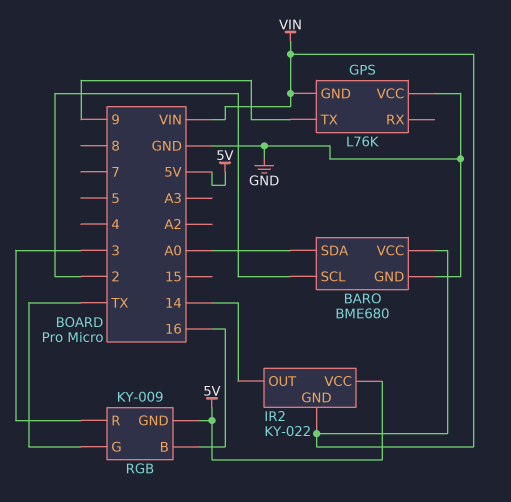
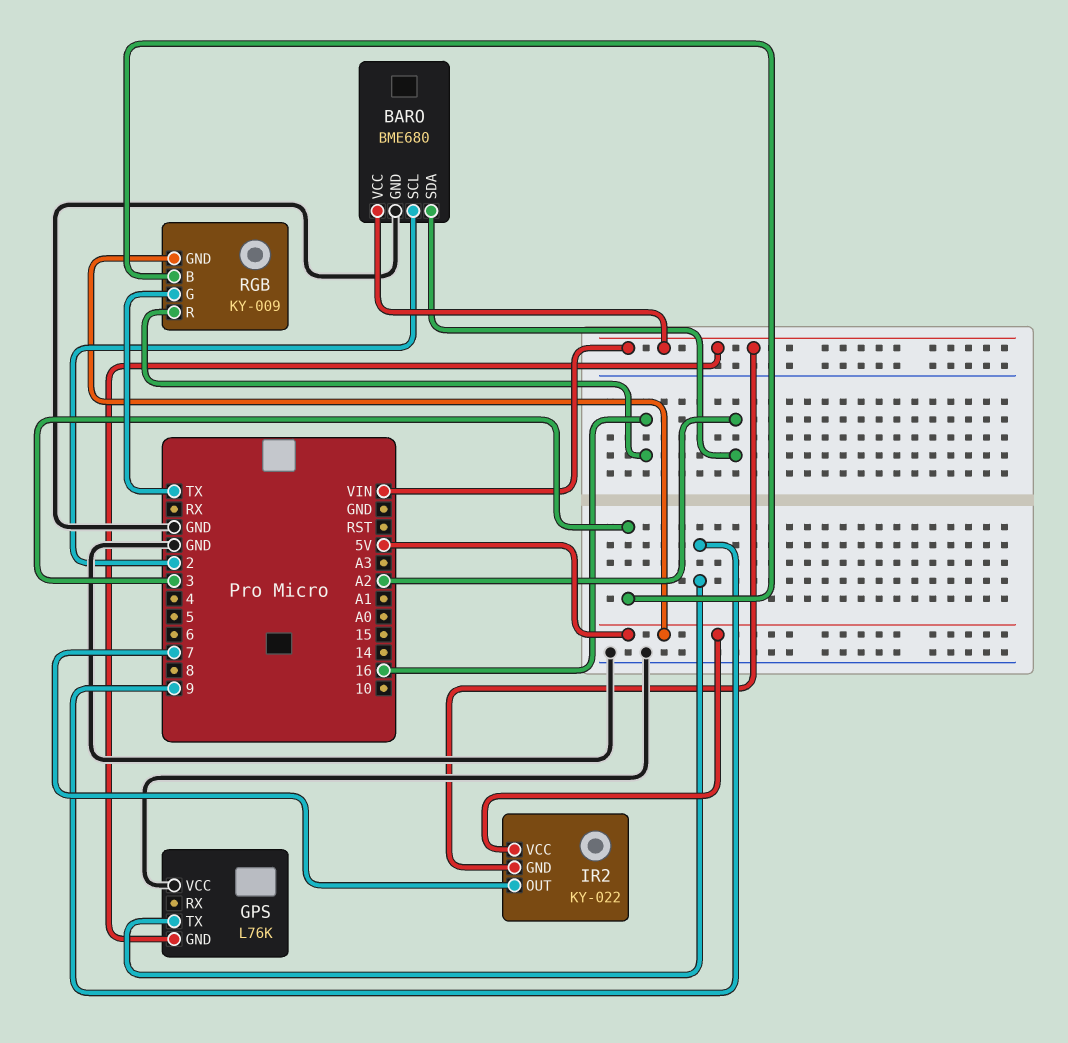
BARO pin SDA: A0 -> A2
IR2 pin OUT: 14 -> 7
RGB pin B: 16 -> 3
RGB pin R: 3 -> 16

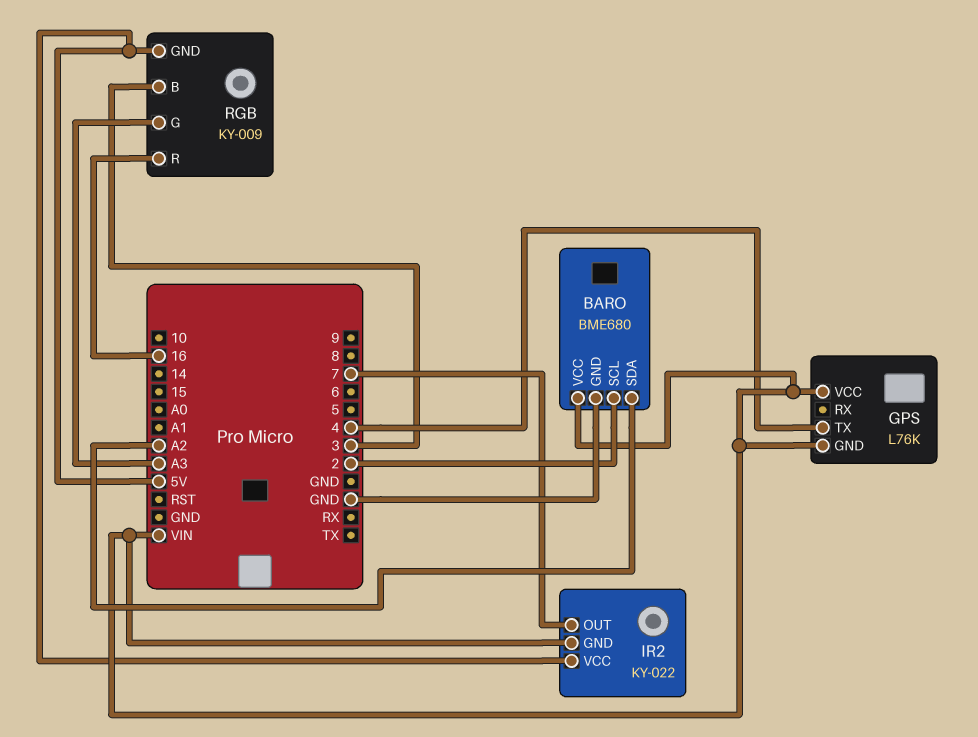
GPS pin TX: 9 -> 4
GPS pin VCC: GND -> VIN
RGB pin G: TX -> A3

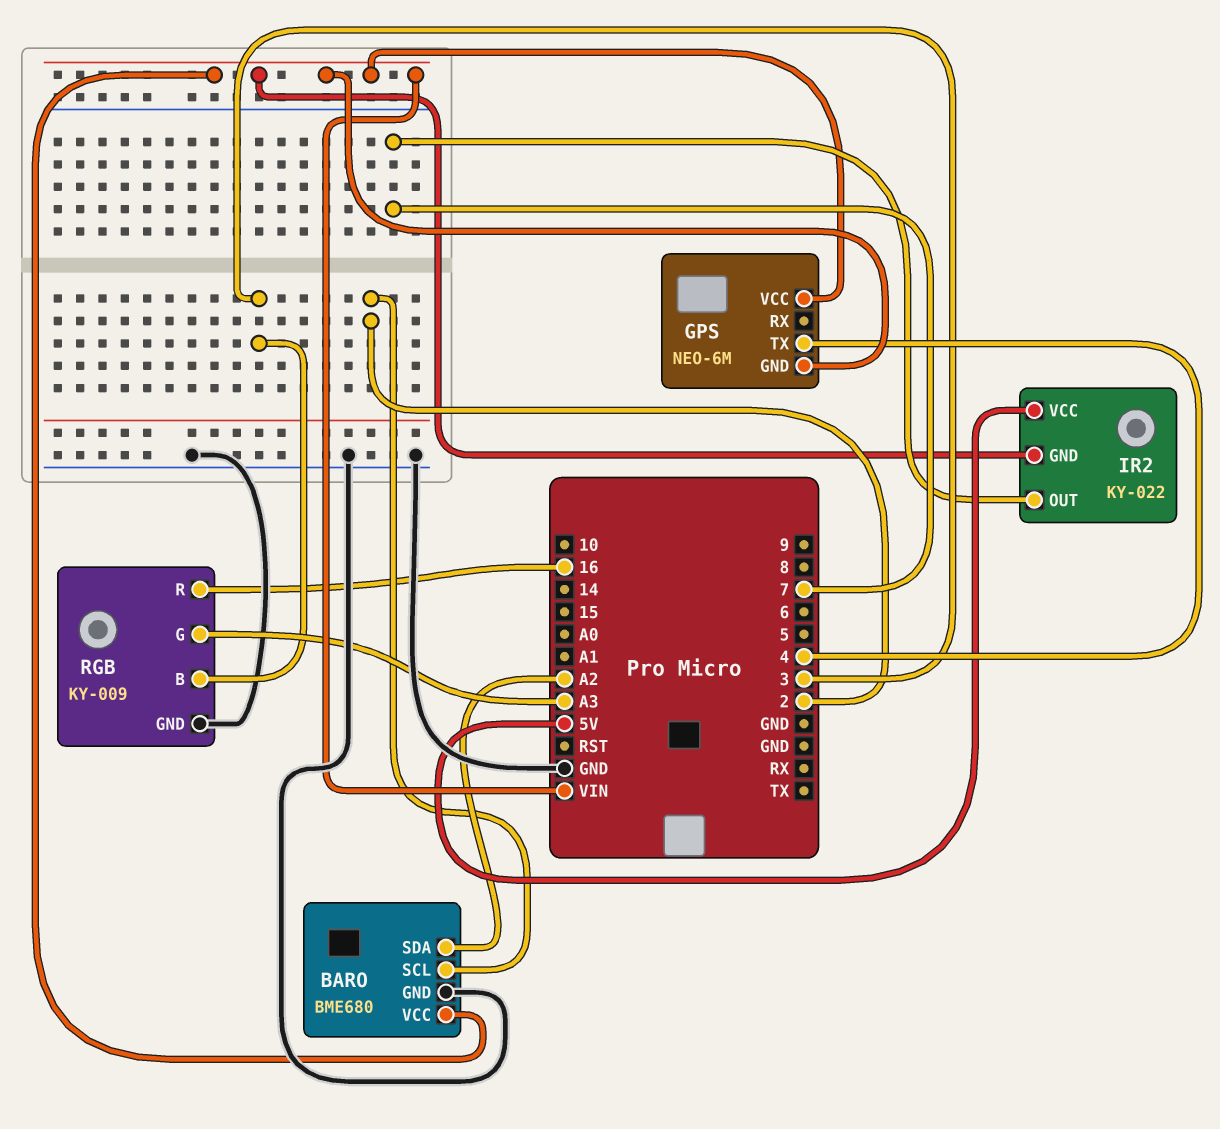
GPS: L76K -> NEO-6M
RGB pin GND: 5V -> GND

